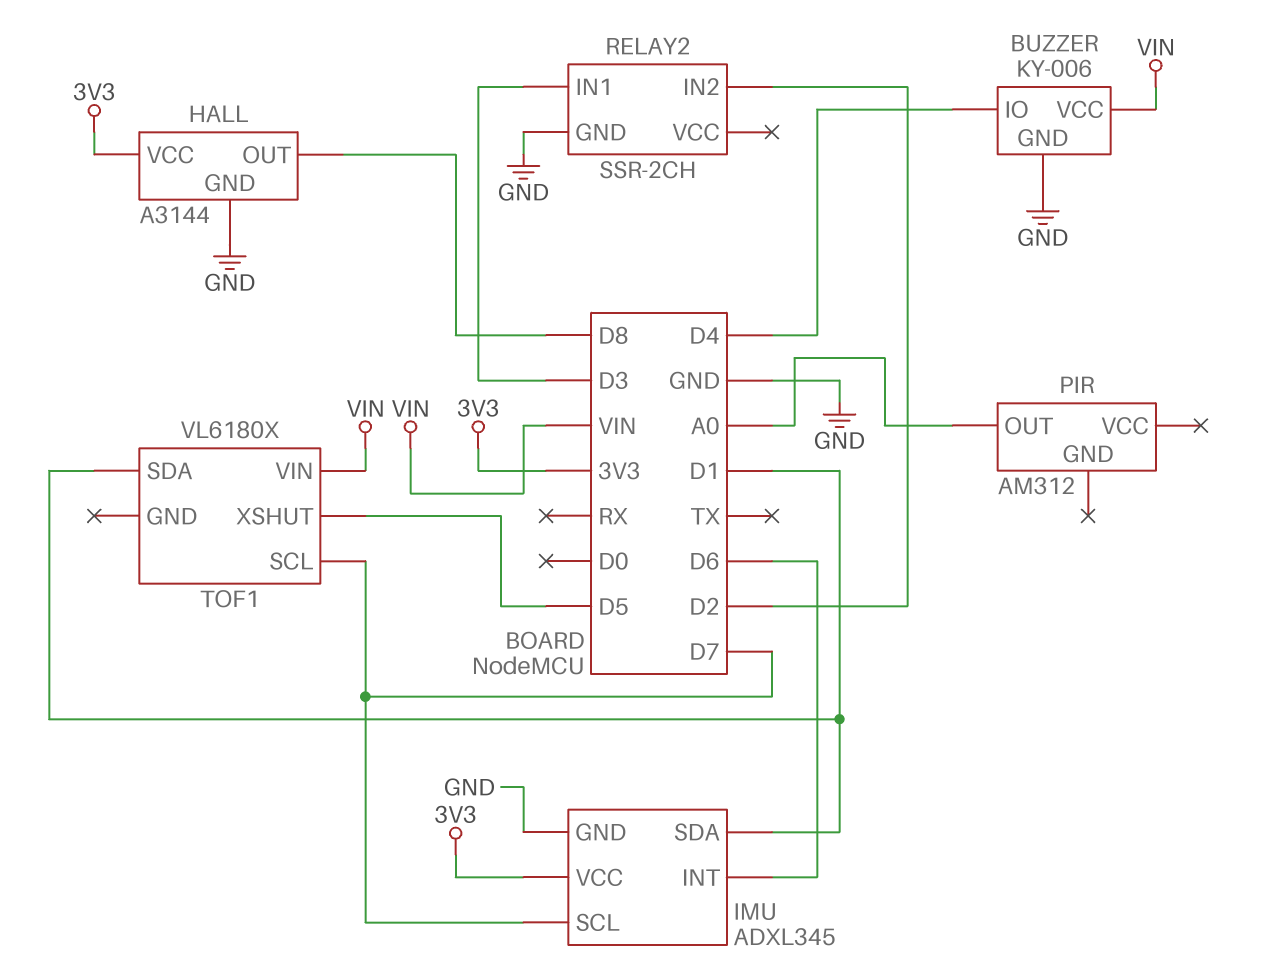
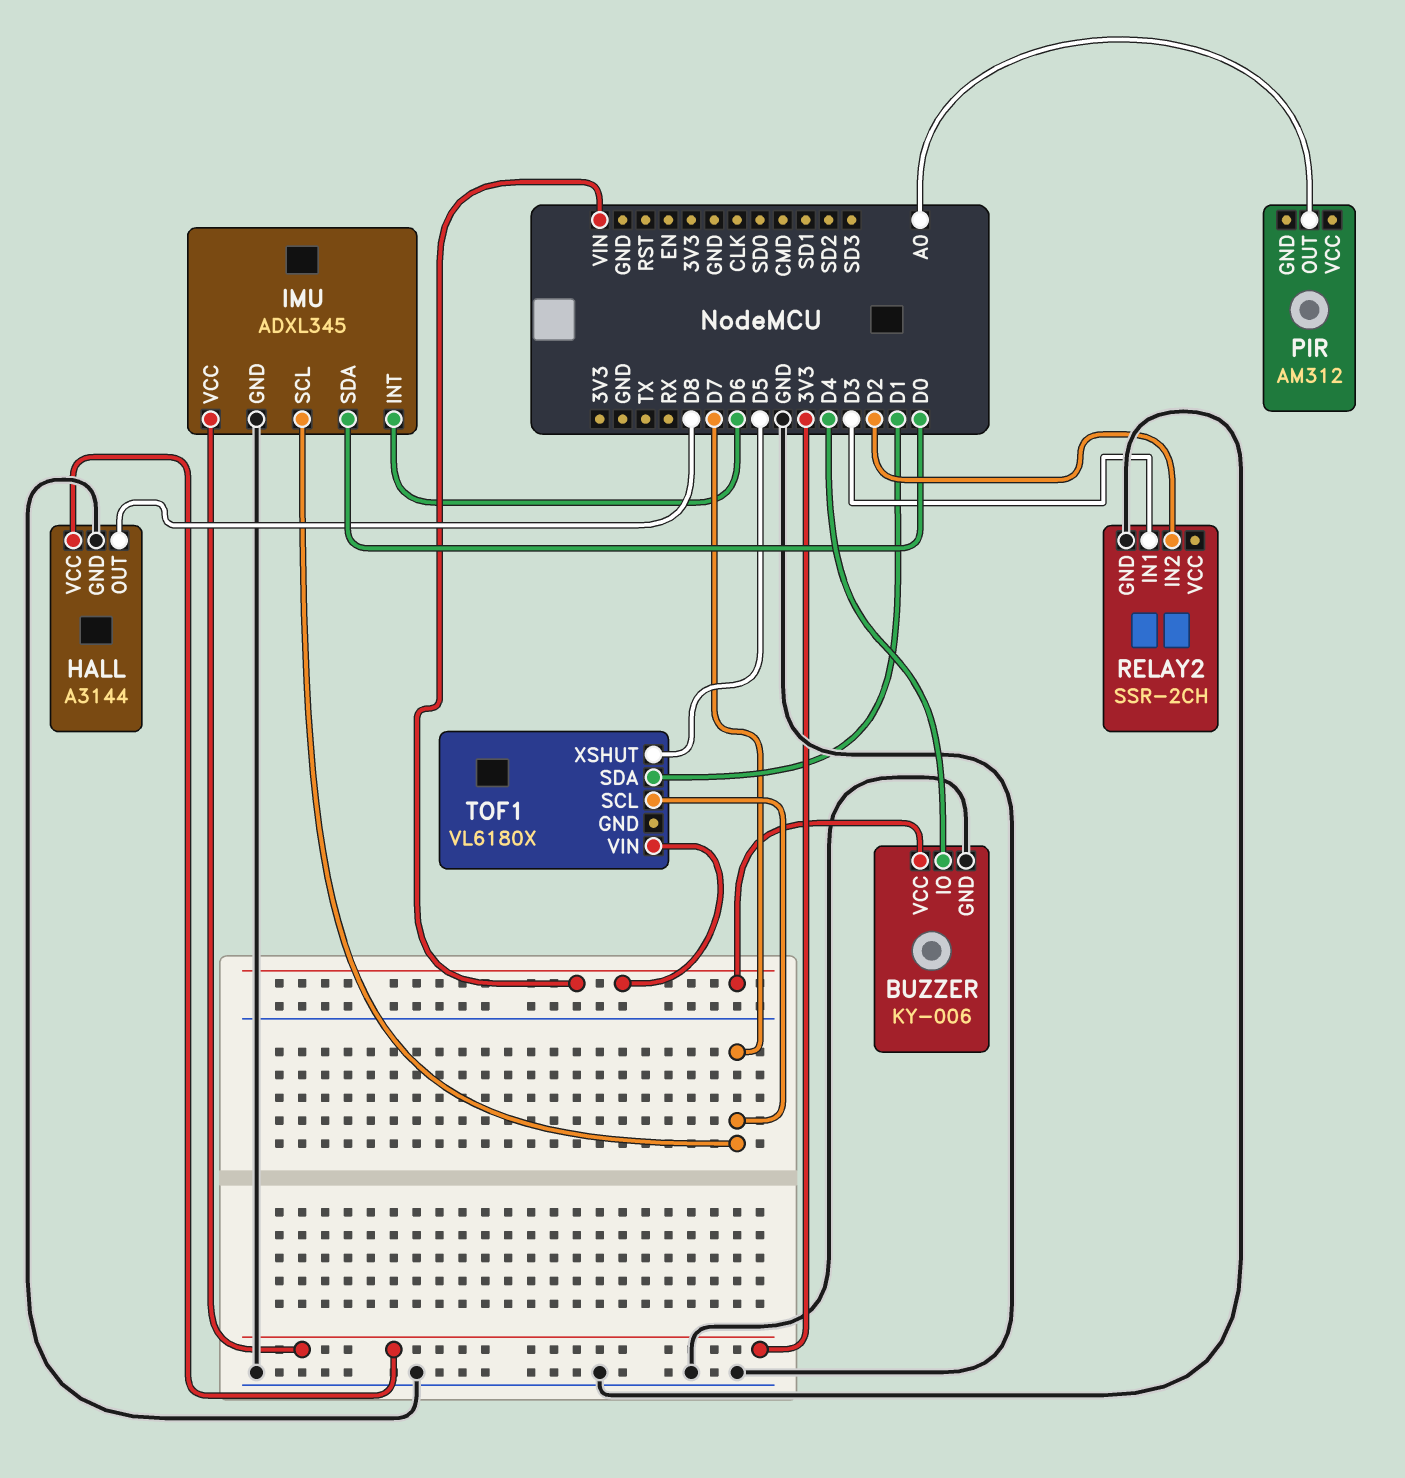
IMU pin SDA: D1 -> D0

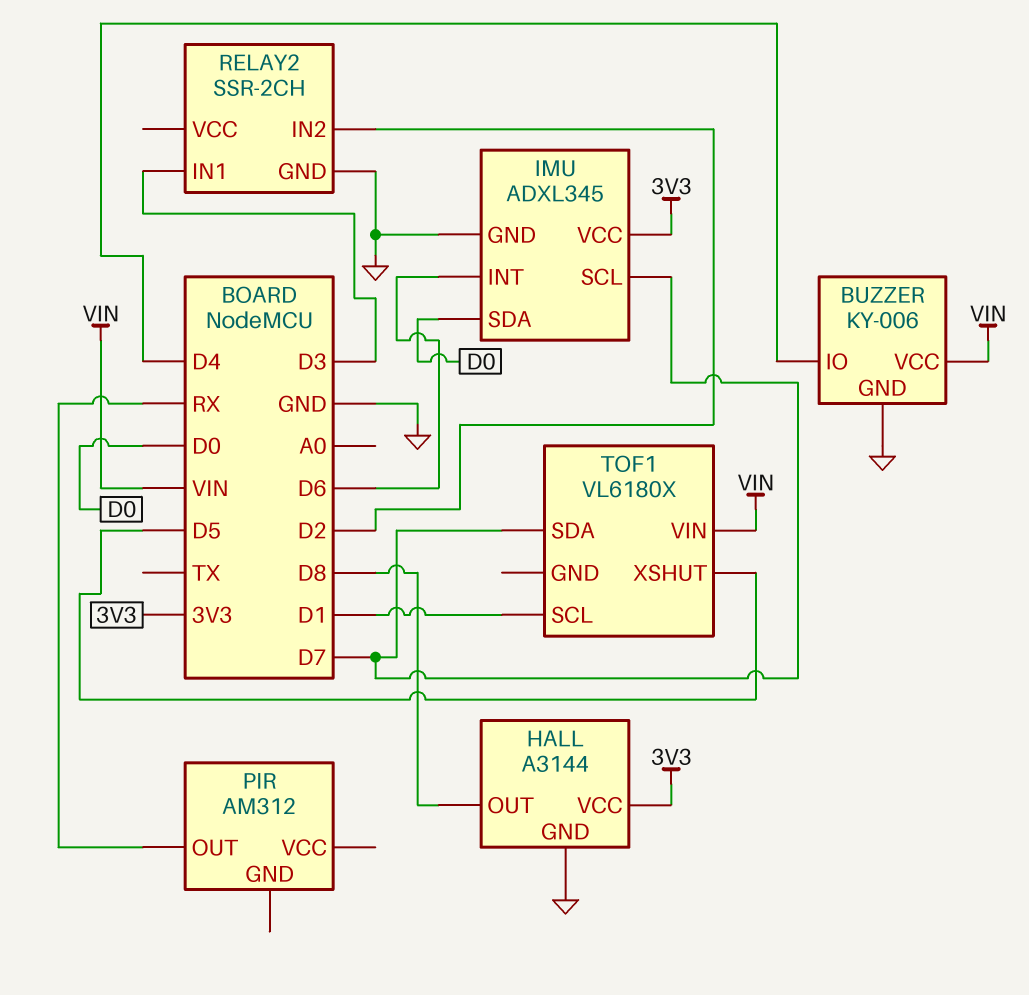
PIR pin OUT: A0 -> RX
TOF1 pin SCL: D7 -> D1
TOF1 pin SDA: D1 -> D7

